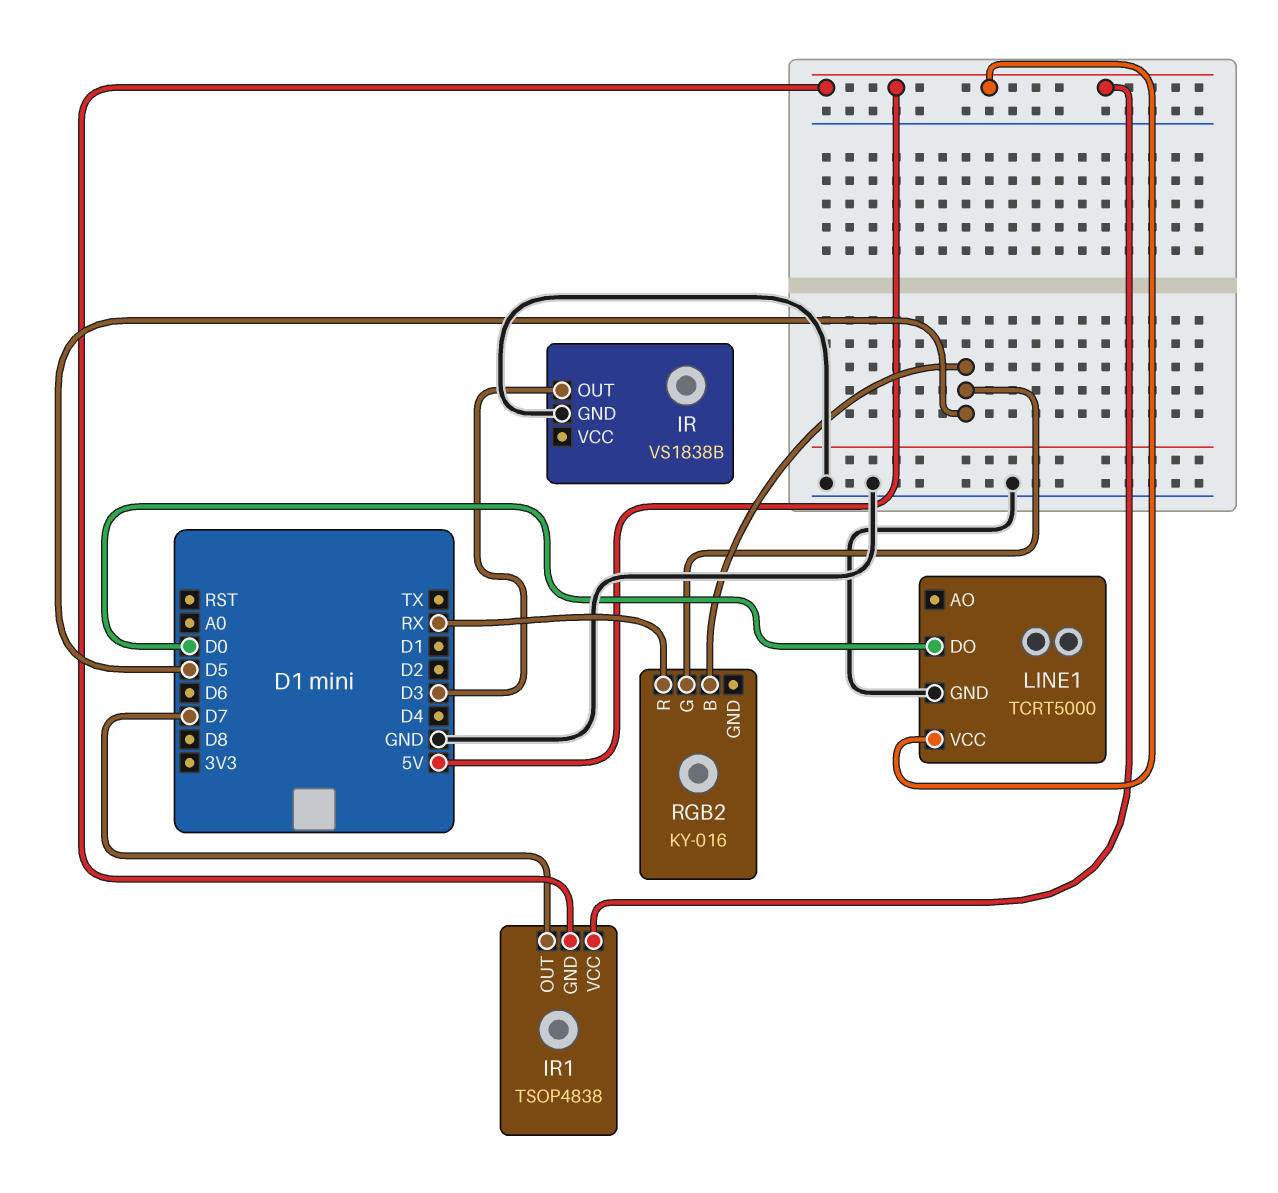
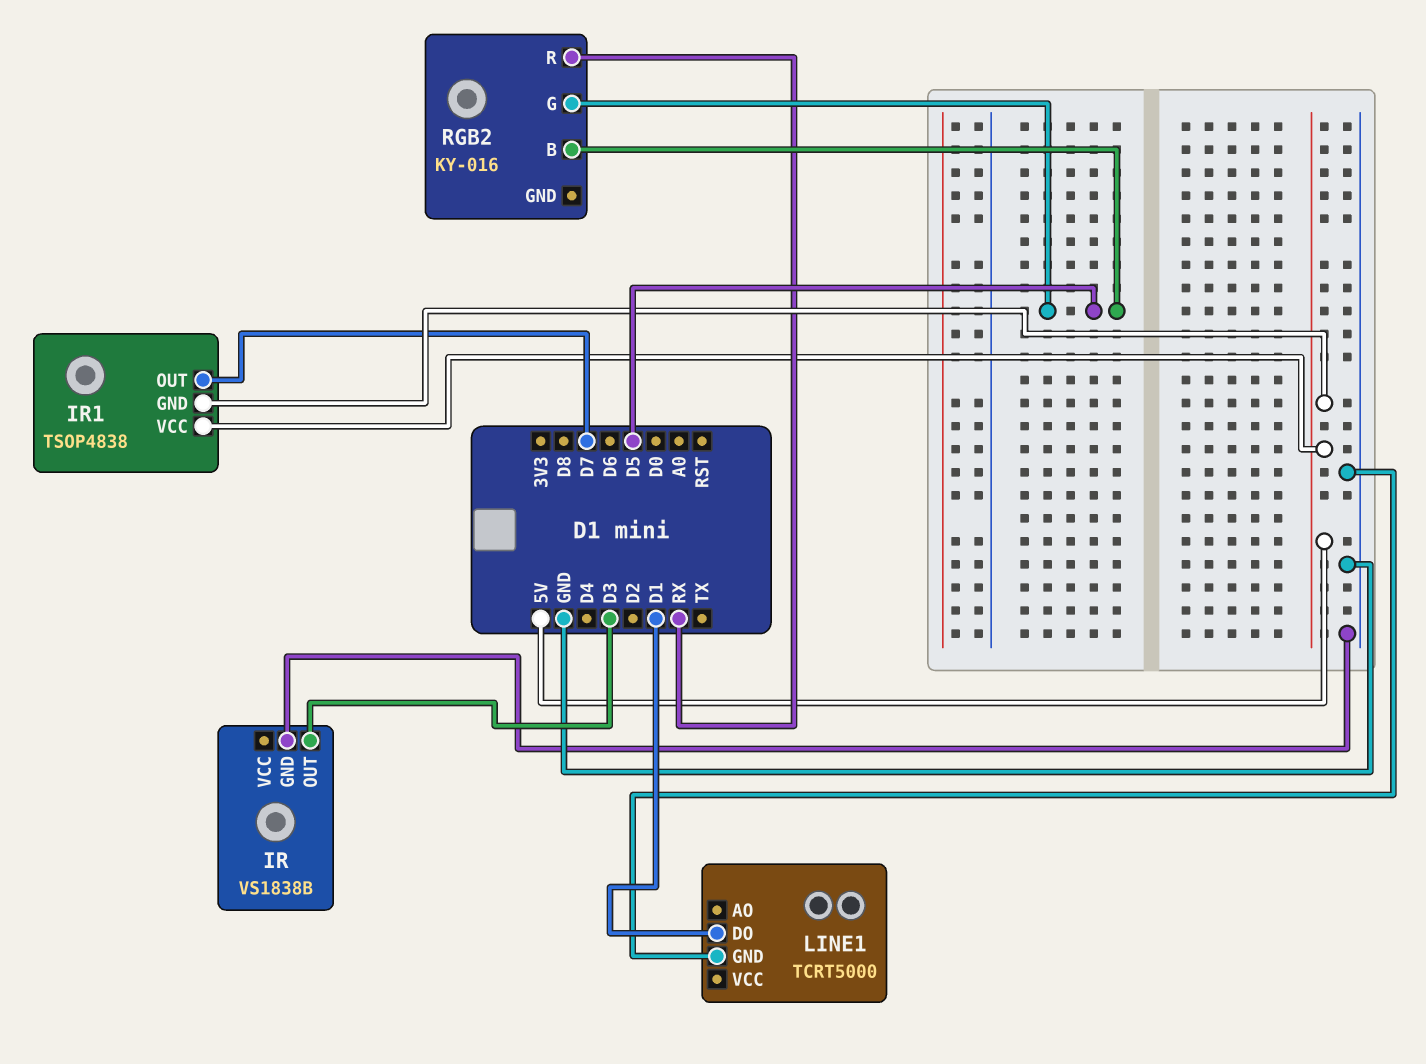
LINE1 pin DO: D0 -> D1
LINE1 pin VCC: 5V -> none

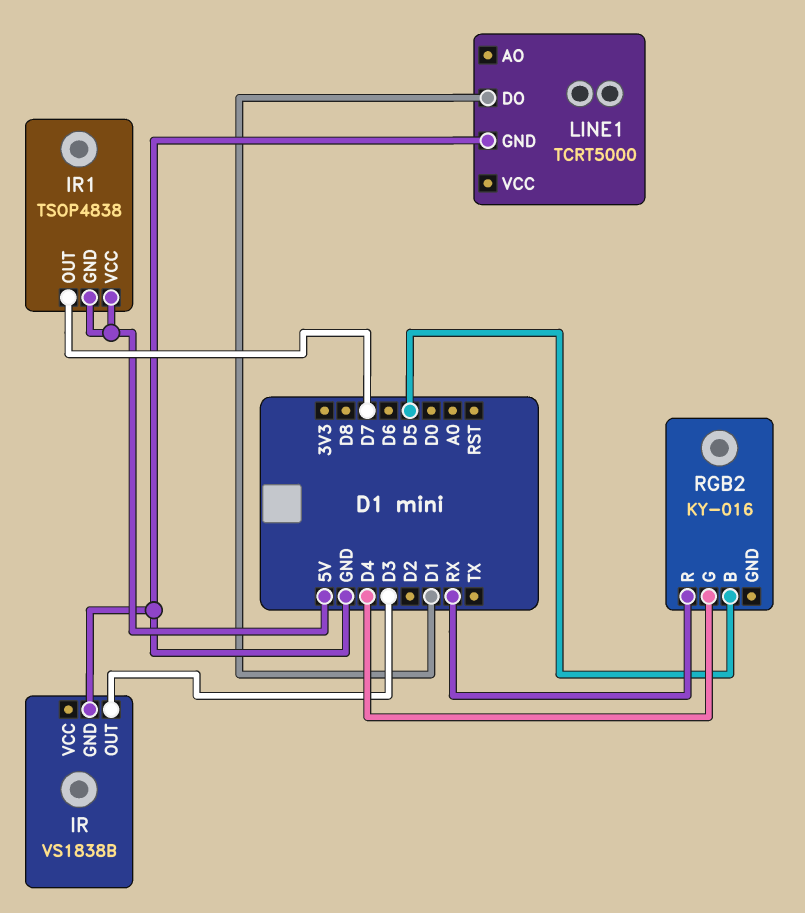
RGB2 pin G: D5 -> D4

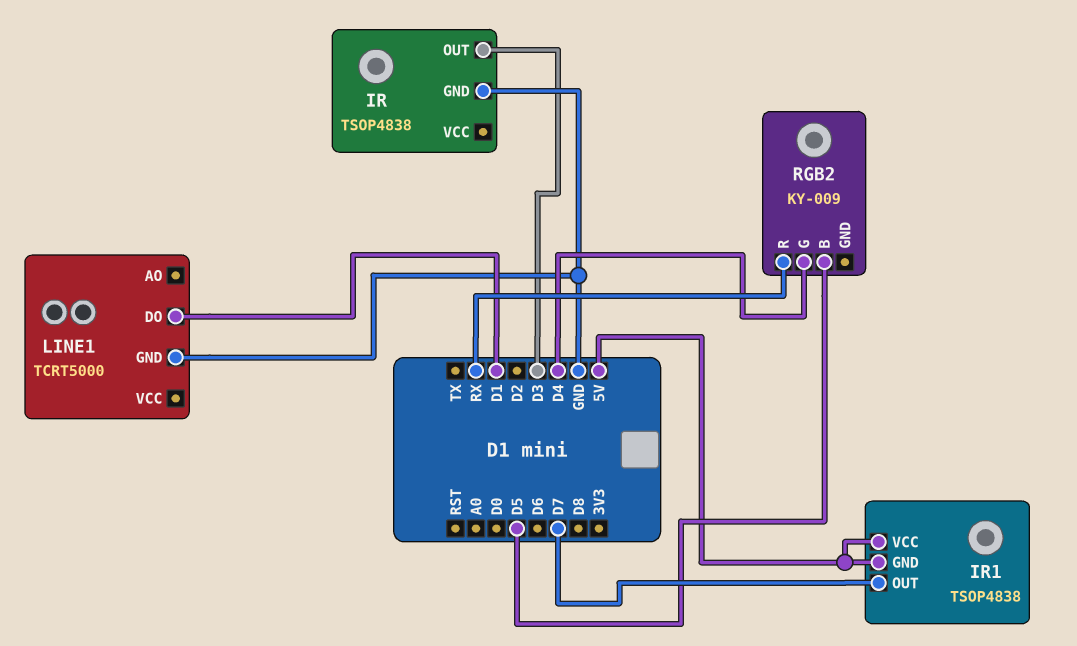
IR: VS1838B -> TSOP4838
RGB2: KY-016 -> KY-009

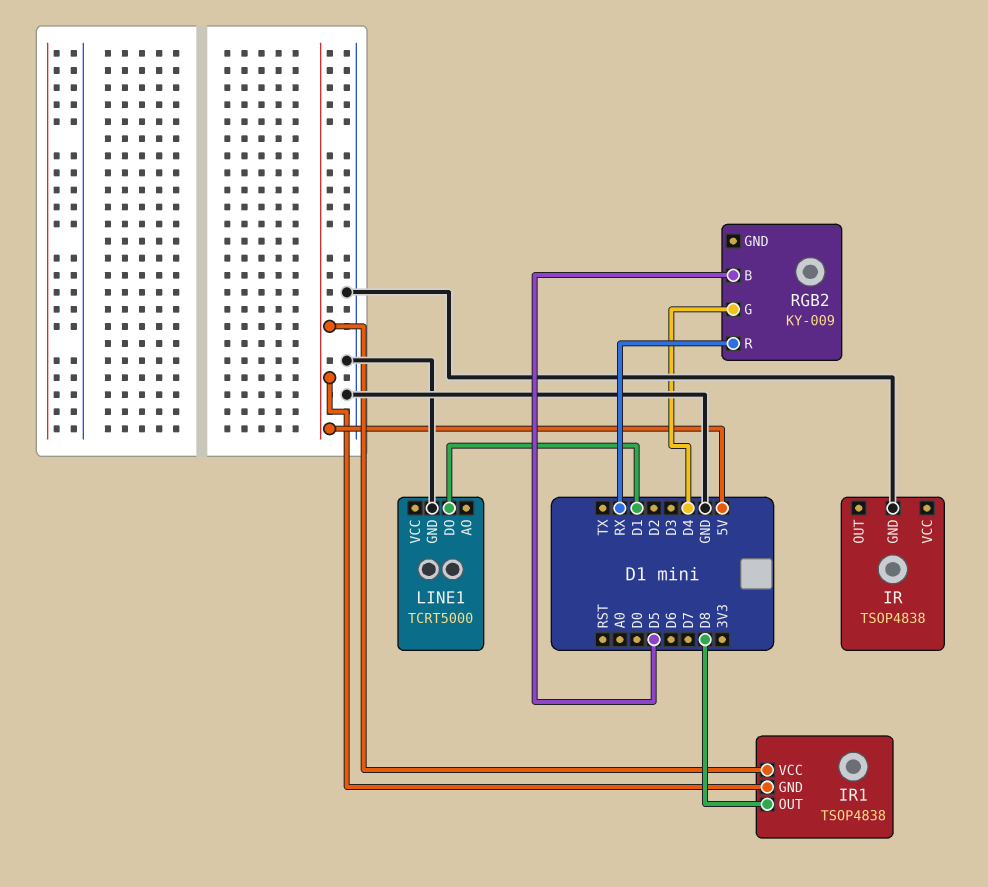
IR pin OUT: D3 -> none
IR1 pin OUT: D7 -> D8

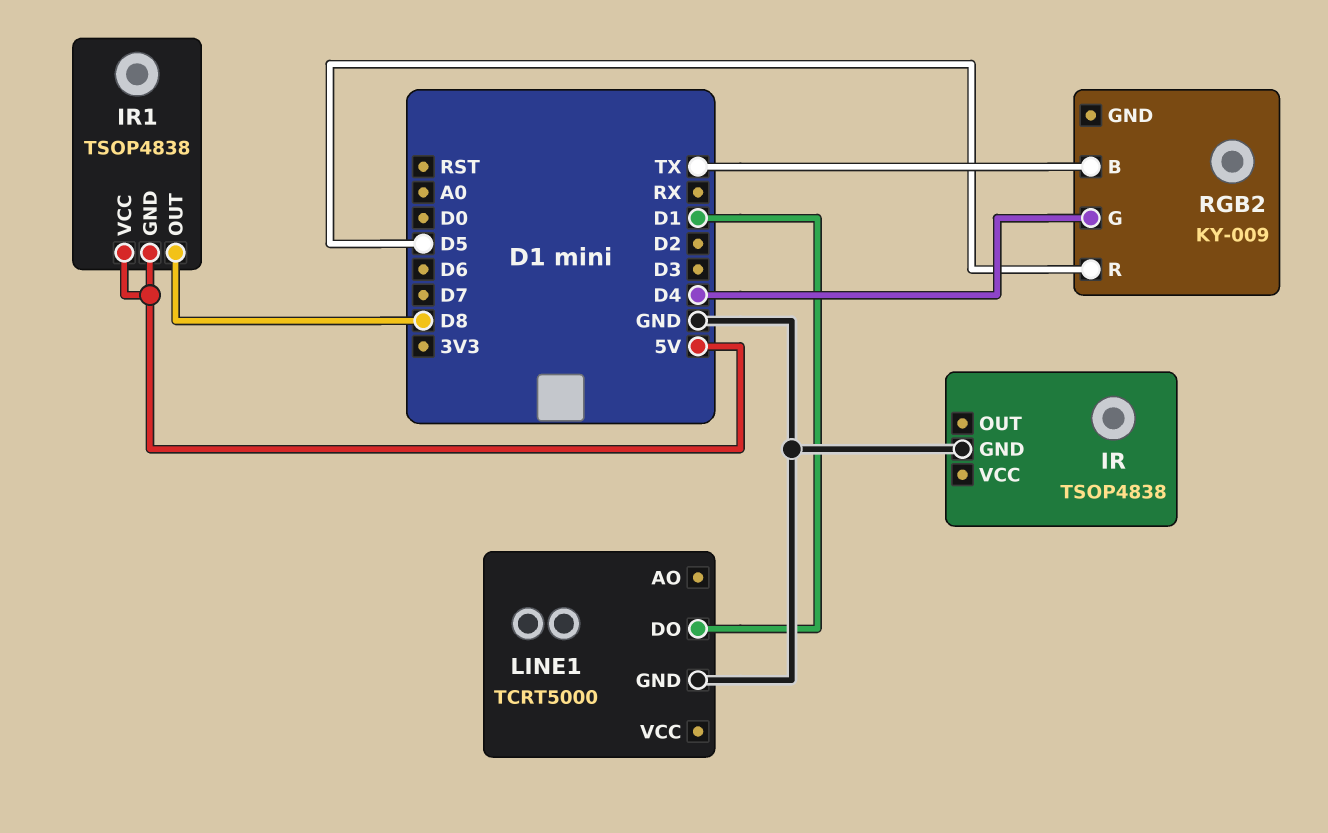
RGB2 pin B: D5 -> TX
RGB2 pin R: RX -> D5

